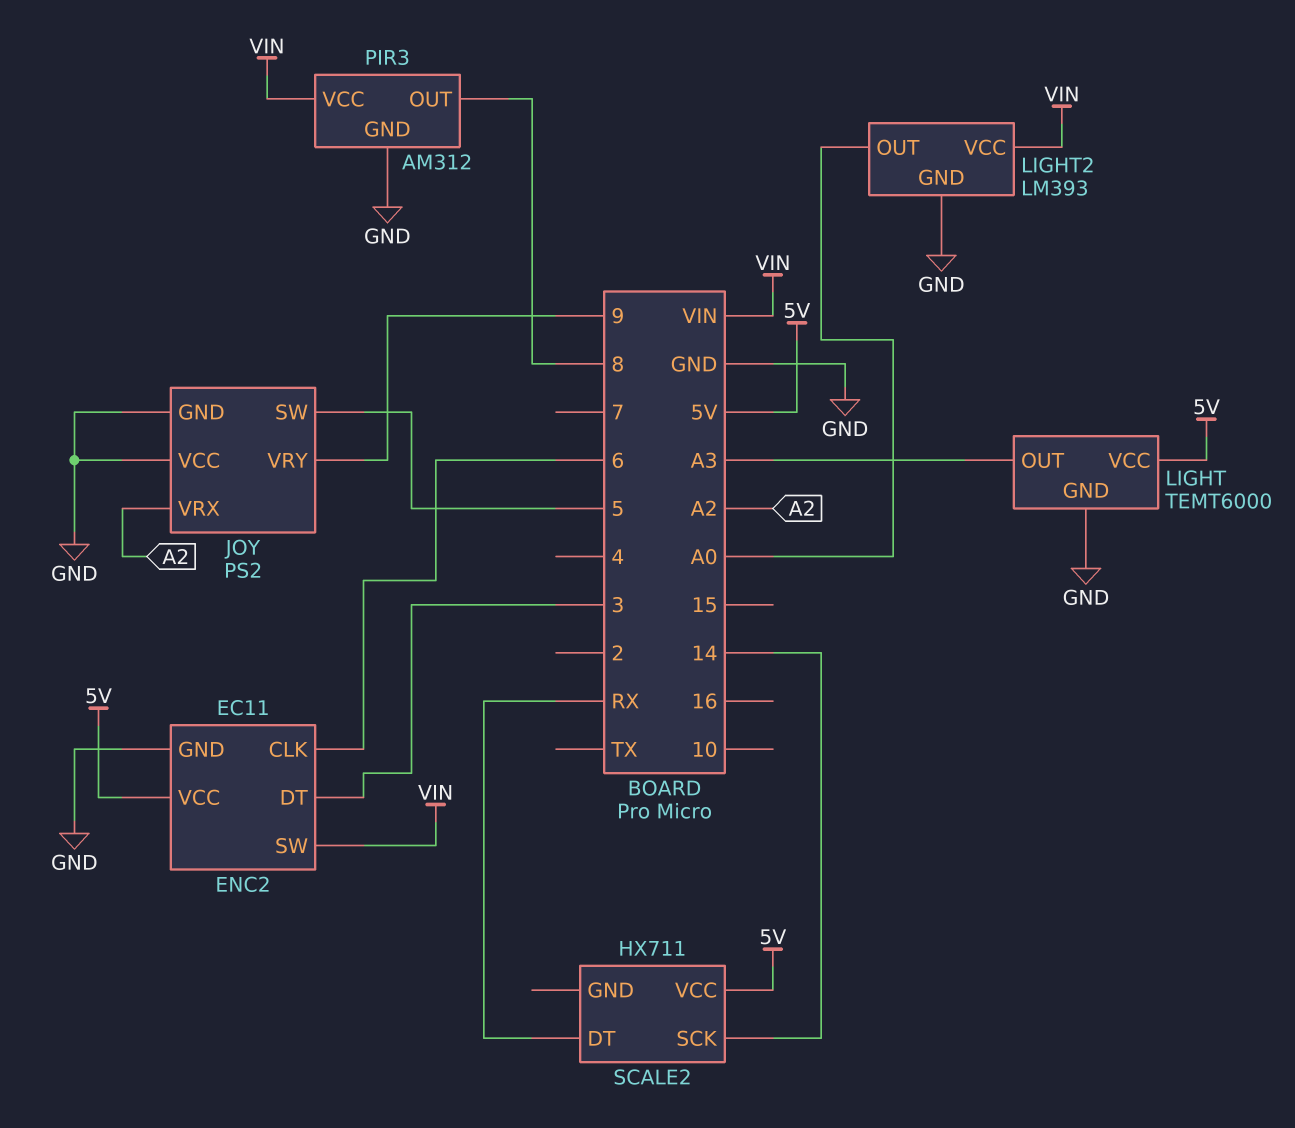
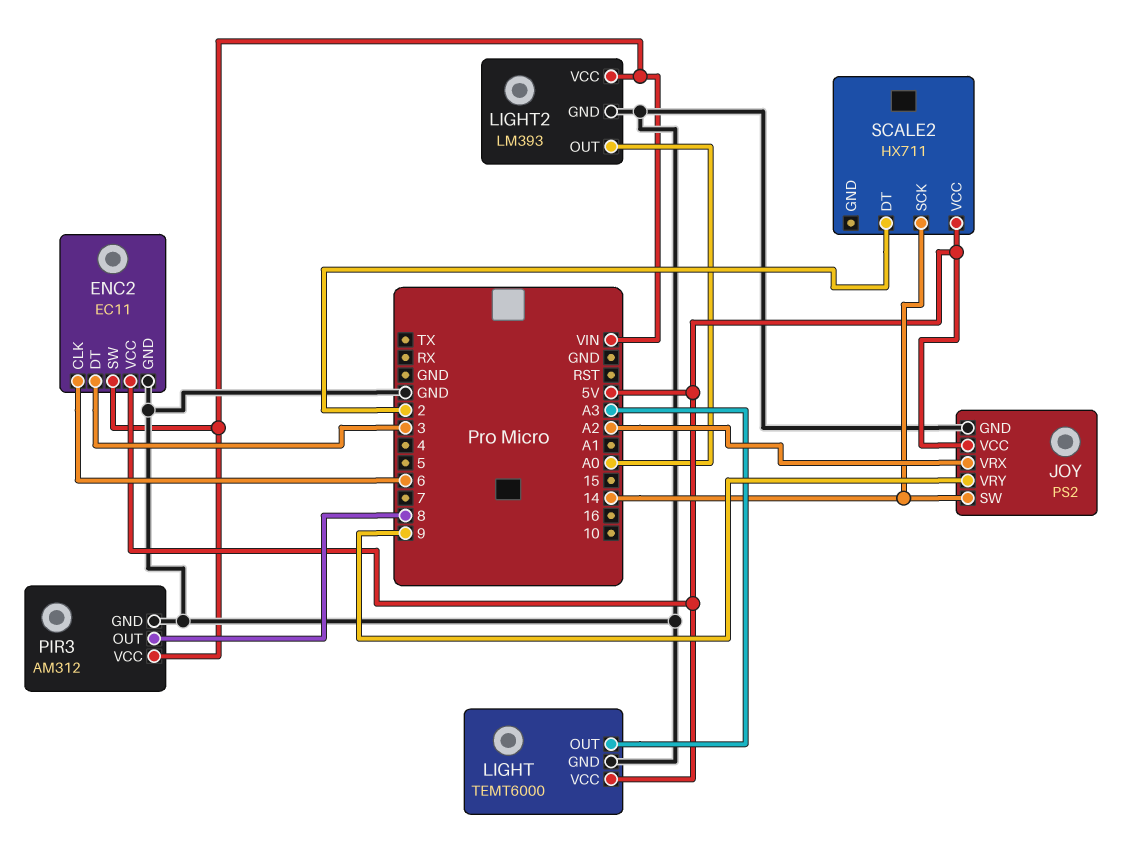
JOY pin SW: 5 -> 14
JOY pin VCC: GND -> 5V
SCALE2 pin DT: RX -> 2

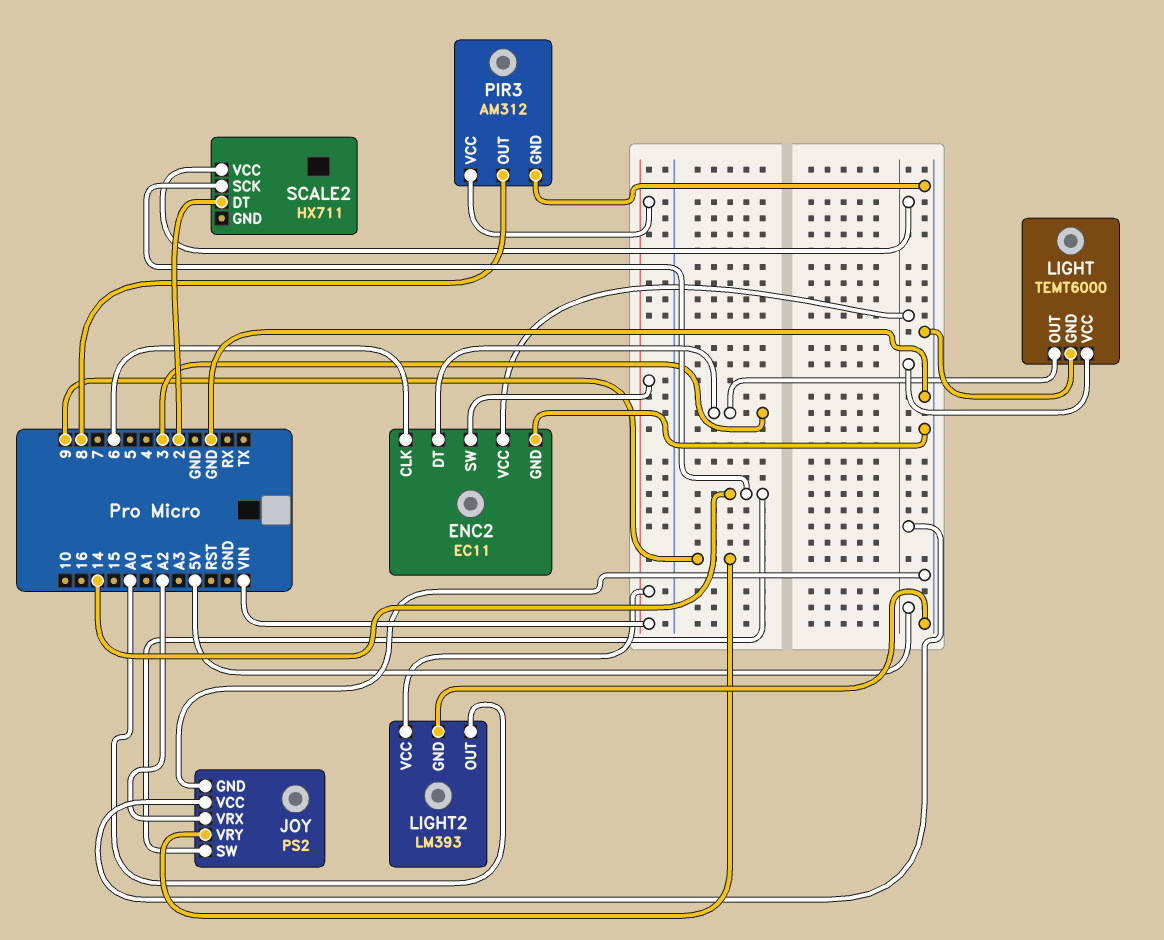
LIGHT pin OUT: A3 -> 3

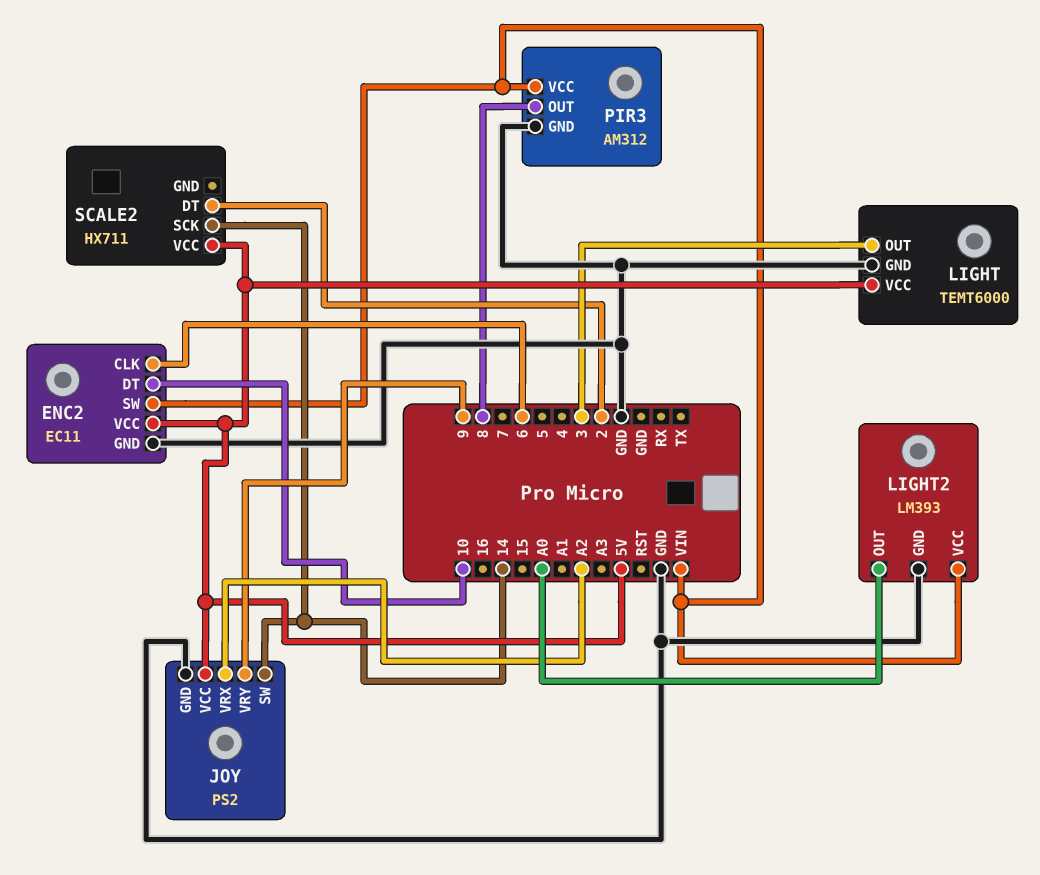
ENC2 pin DT: 3 -> 10

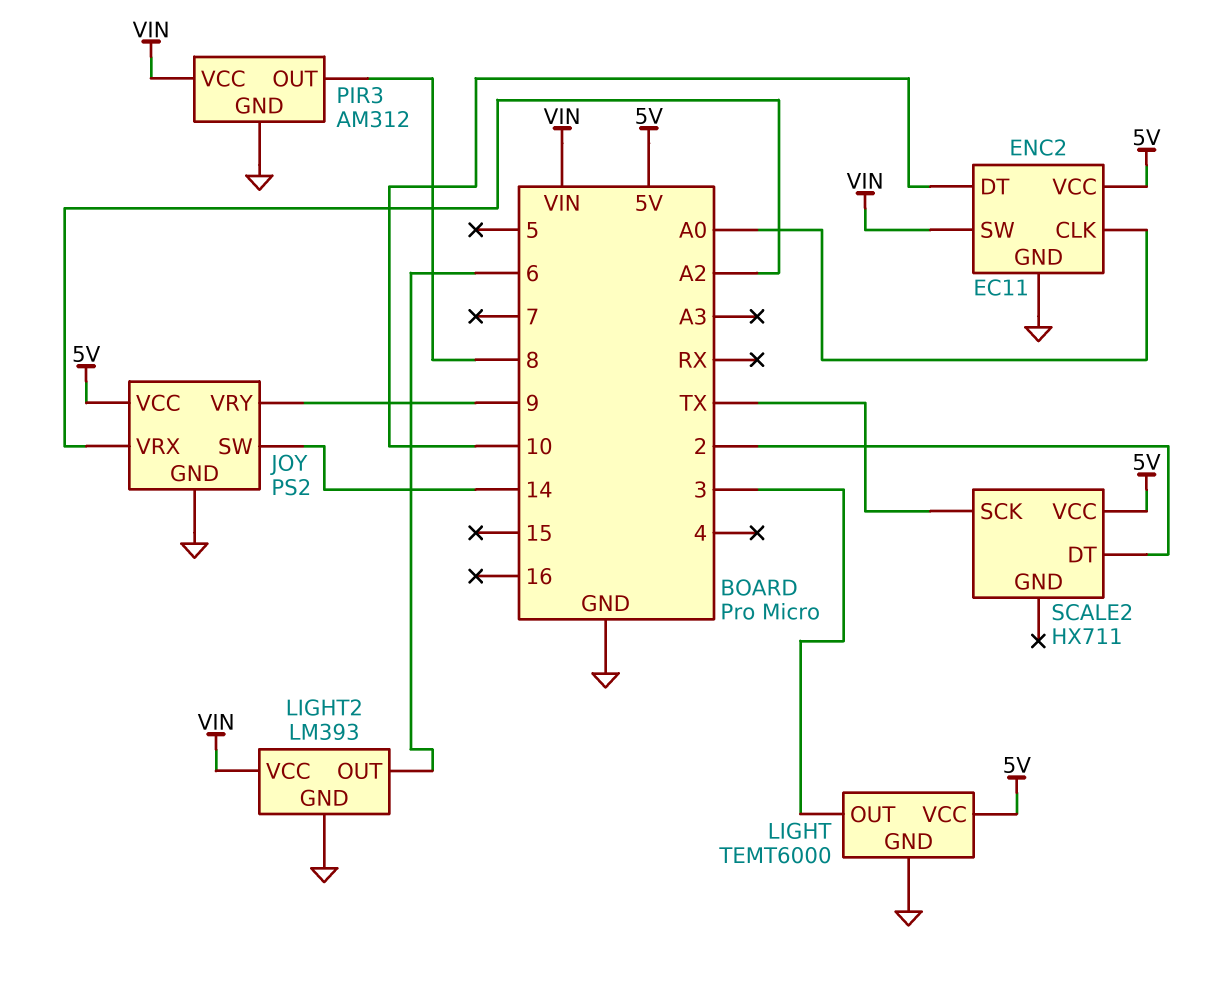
ENC2 pin CLK: 6 -> A0
LIGHT2 pin OUT: A0 -> 6
SCALE2 pin SCK: 14 -> TX

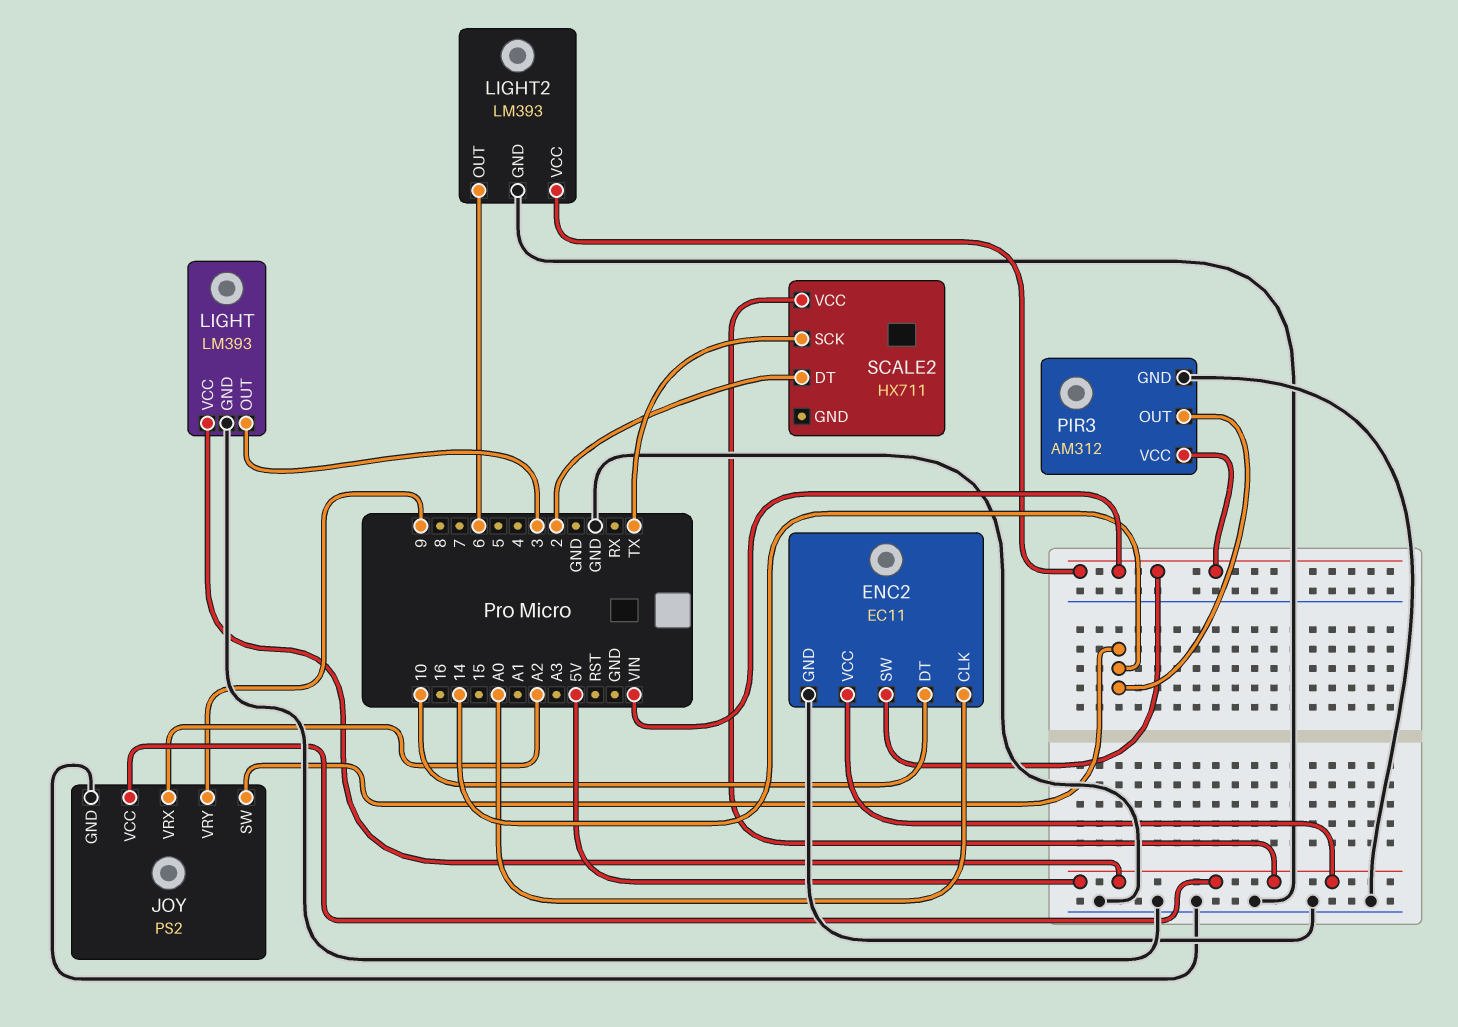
LIGHT: TEMT6000 -> LM393
PIR3 pin OUT: 8 -> 14

